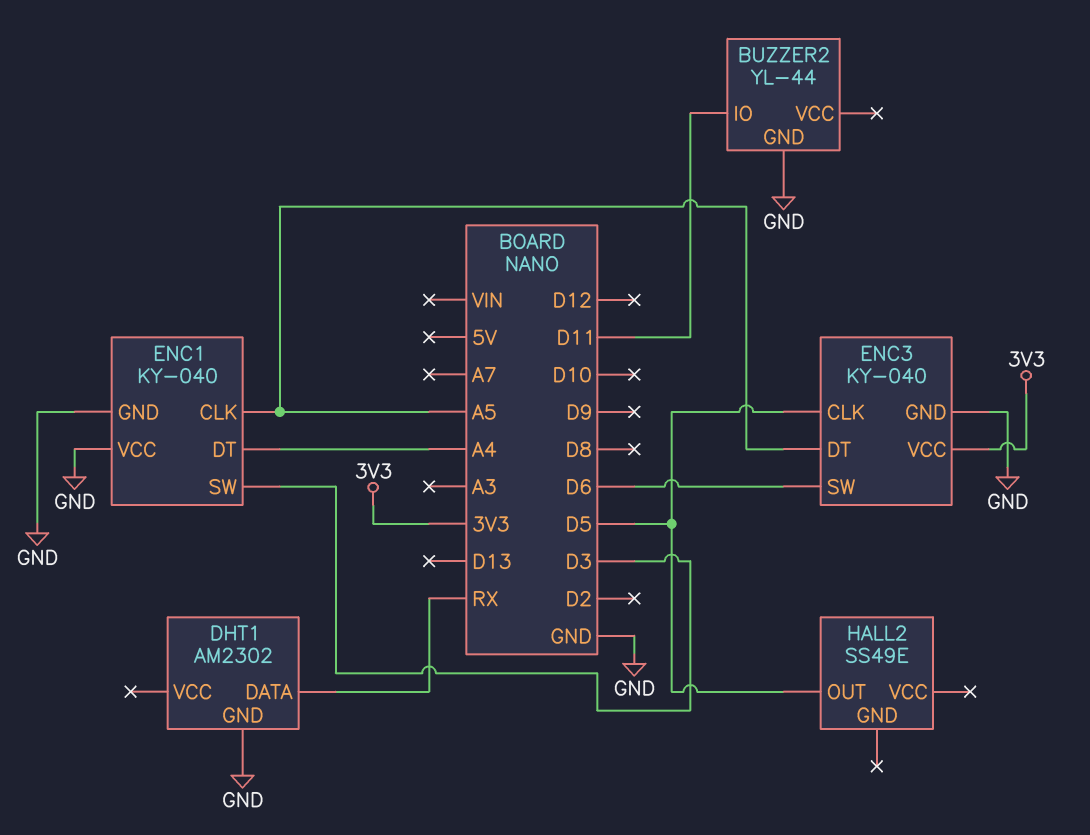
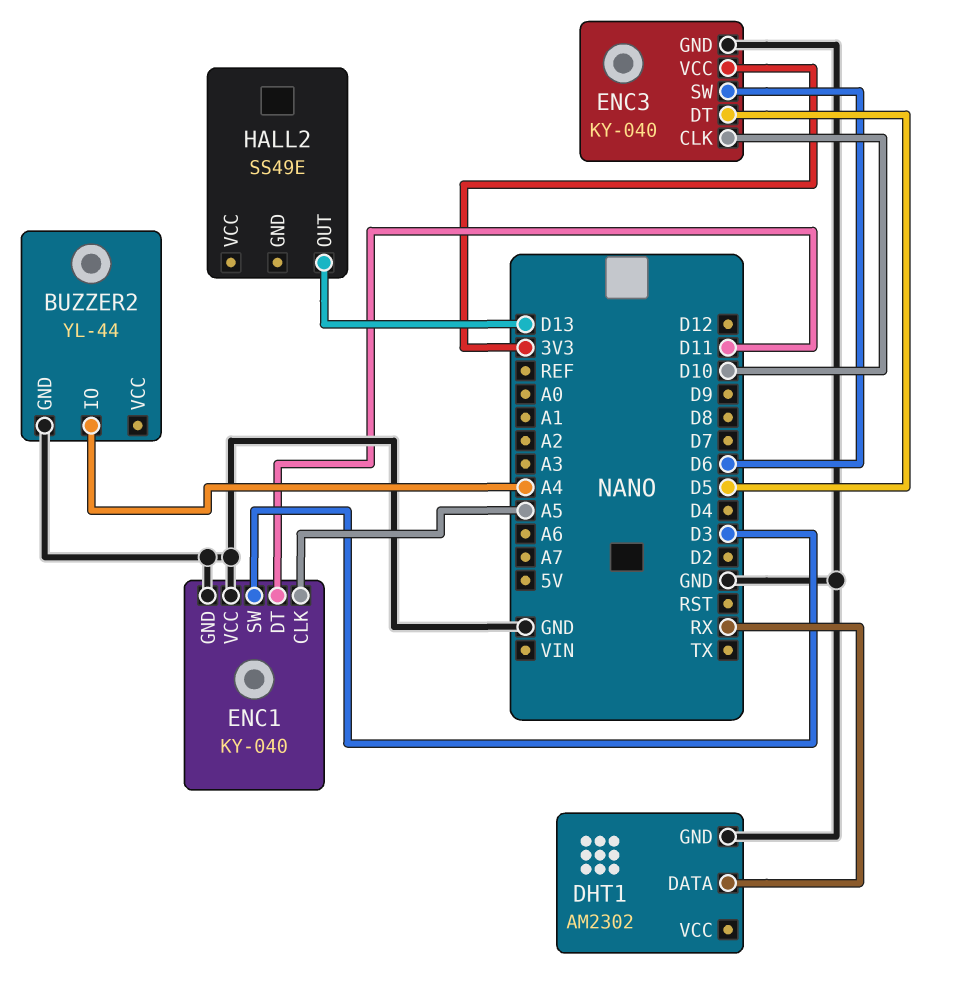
BUZZER2 pin IO: D11 -> A4
ENC1 pin DT: A4 -> D11
ENC3 pin CLK: D5 -> D10
ENC3 pin DT: A5 -> D5
HALL2 pin OUT: D5 -> D13

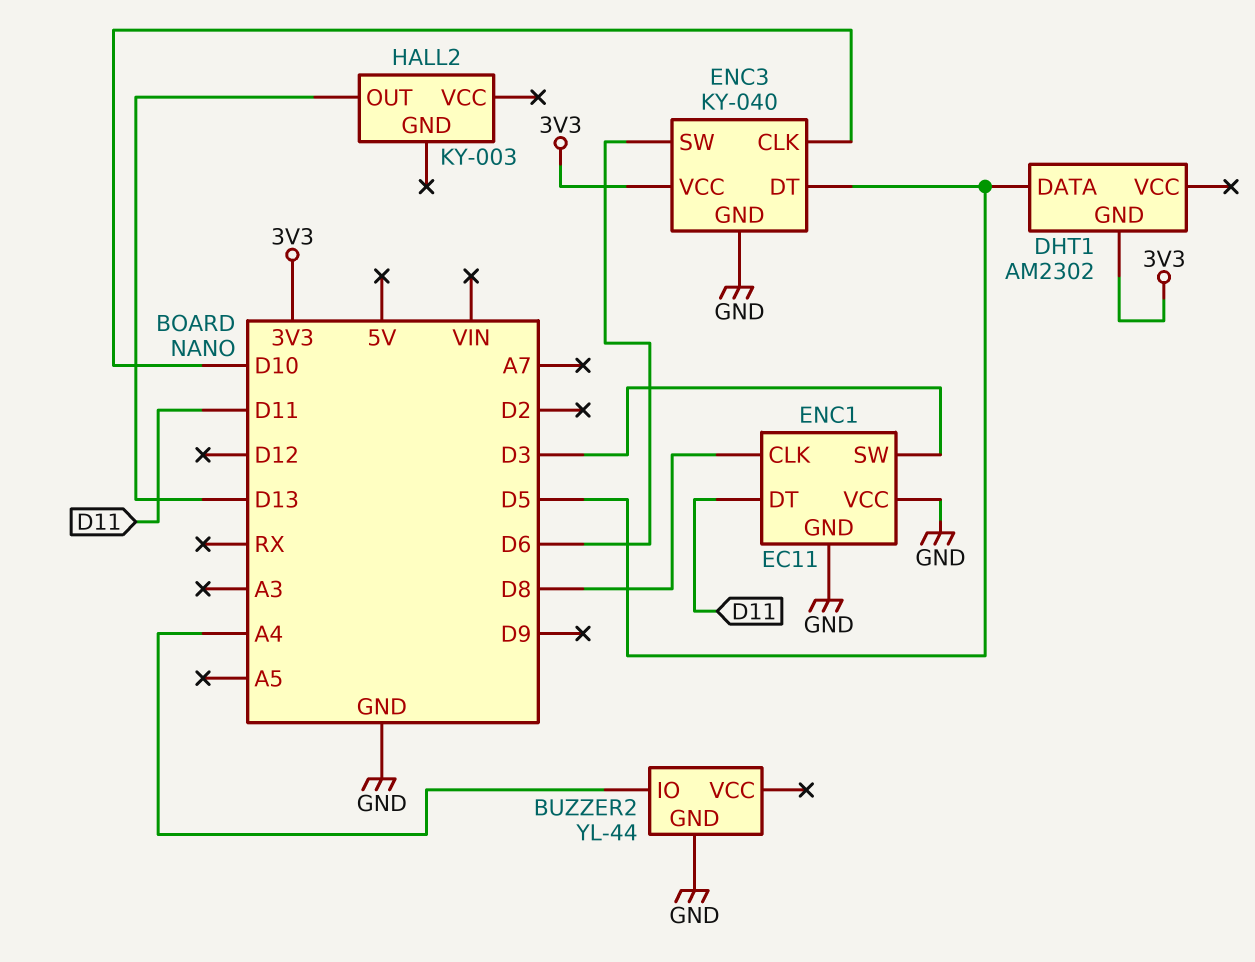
DHT1 pin DATA: RX -> D5
DHT1 pin GND: GND -> 3V3
ENC1: KY-040 -> EC11
ENC1 pin CLK: A5 -> D8
HALL2: SS49E -> KY-003

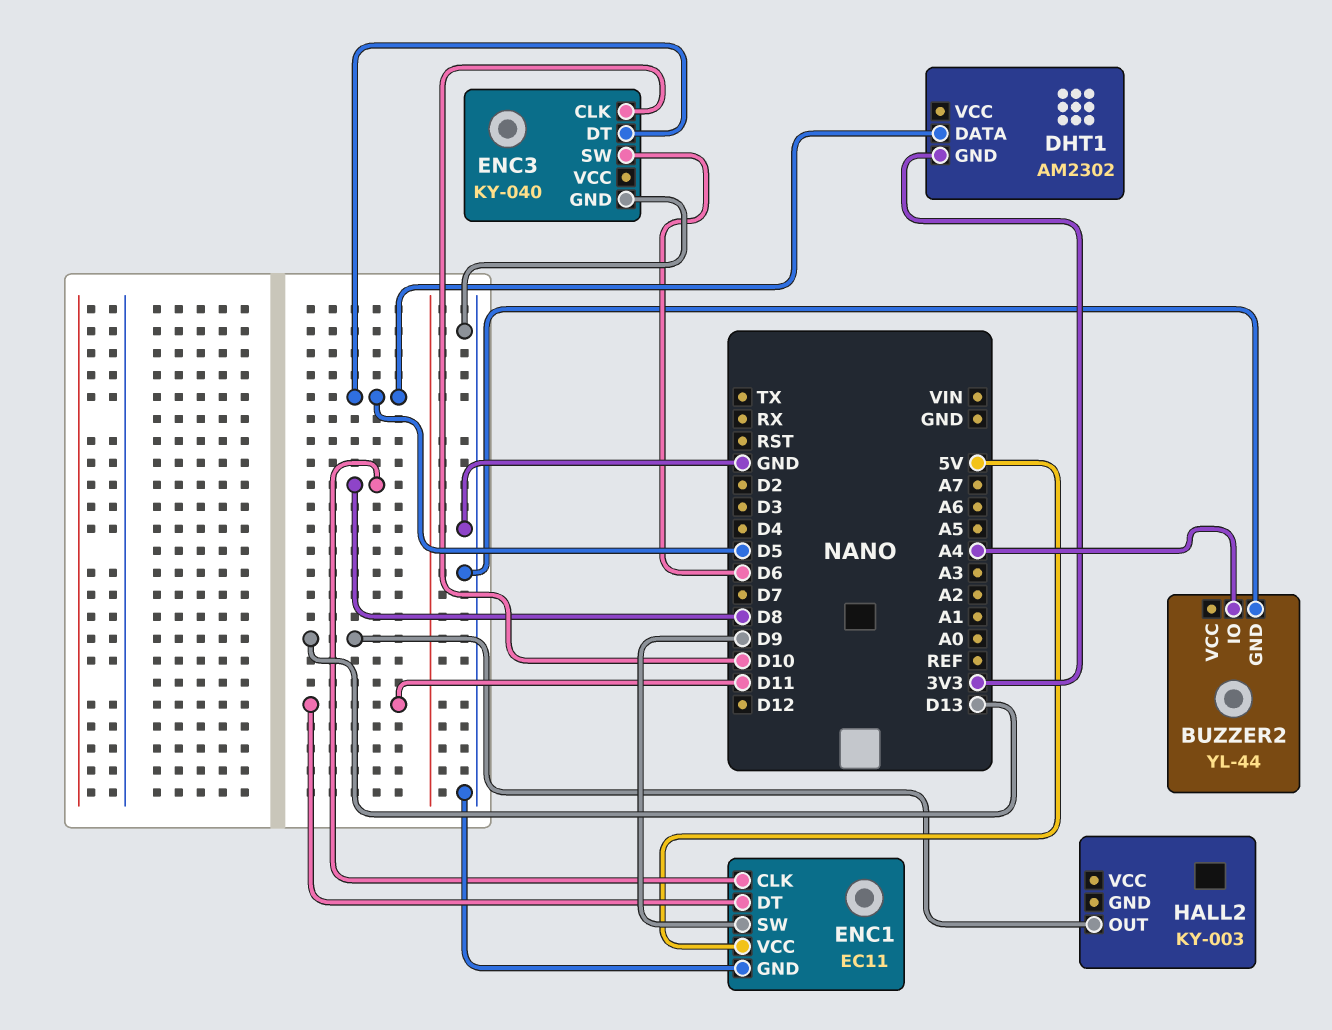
ENC1 pin SW: D3 -> D9
ENC1 pin VCC: GND -> 5V
ENC3 pin VCC: 3V3 -> none

